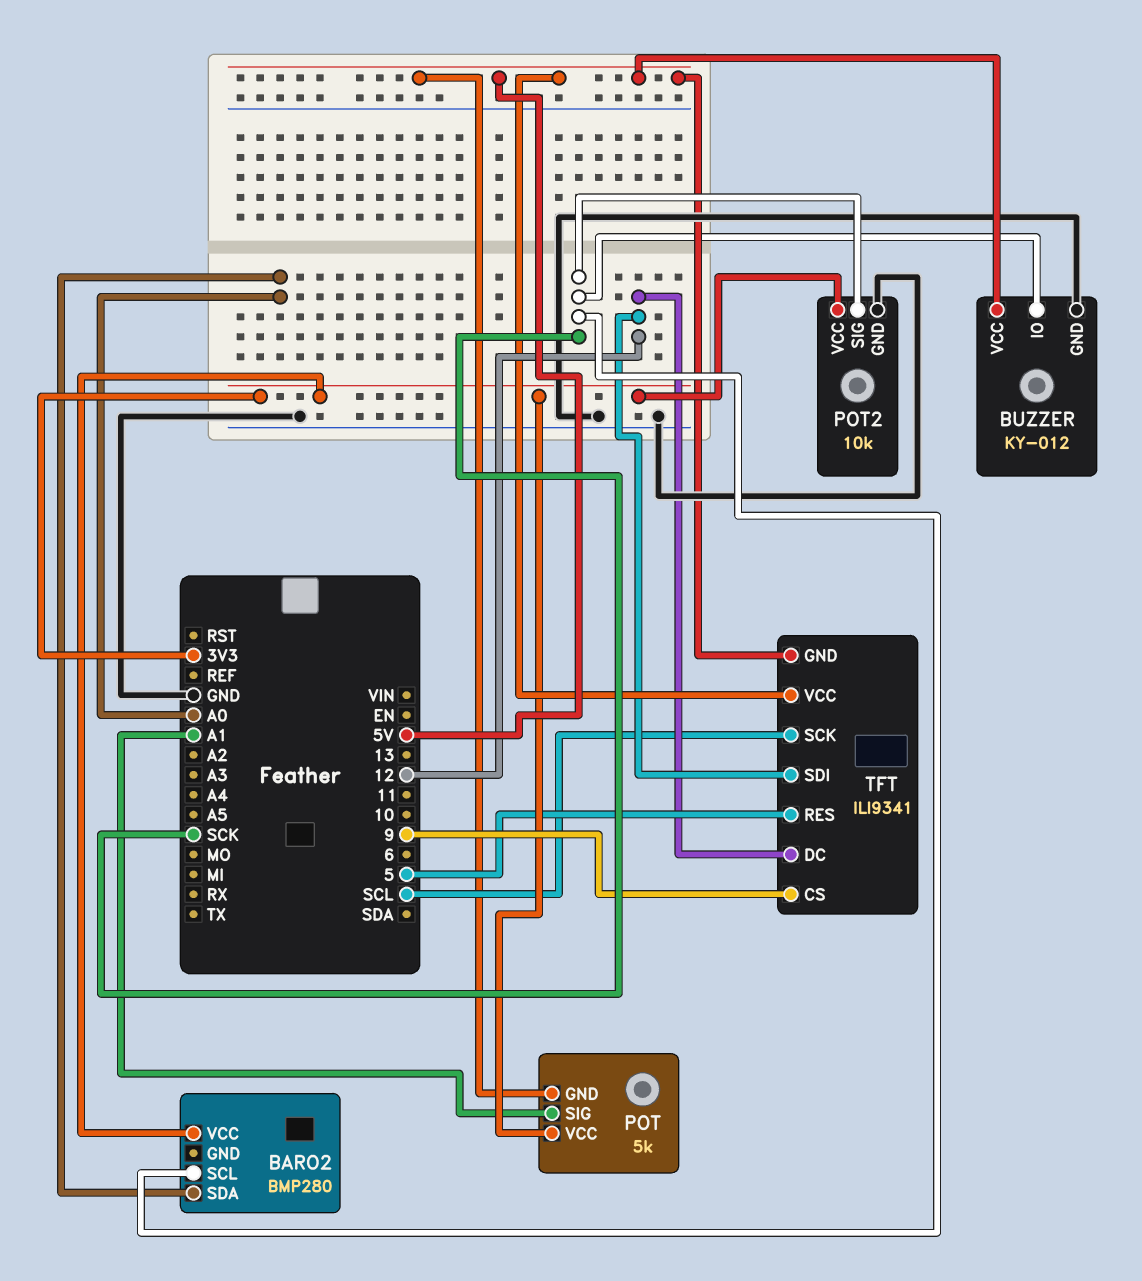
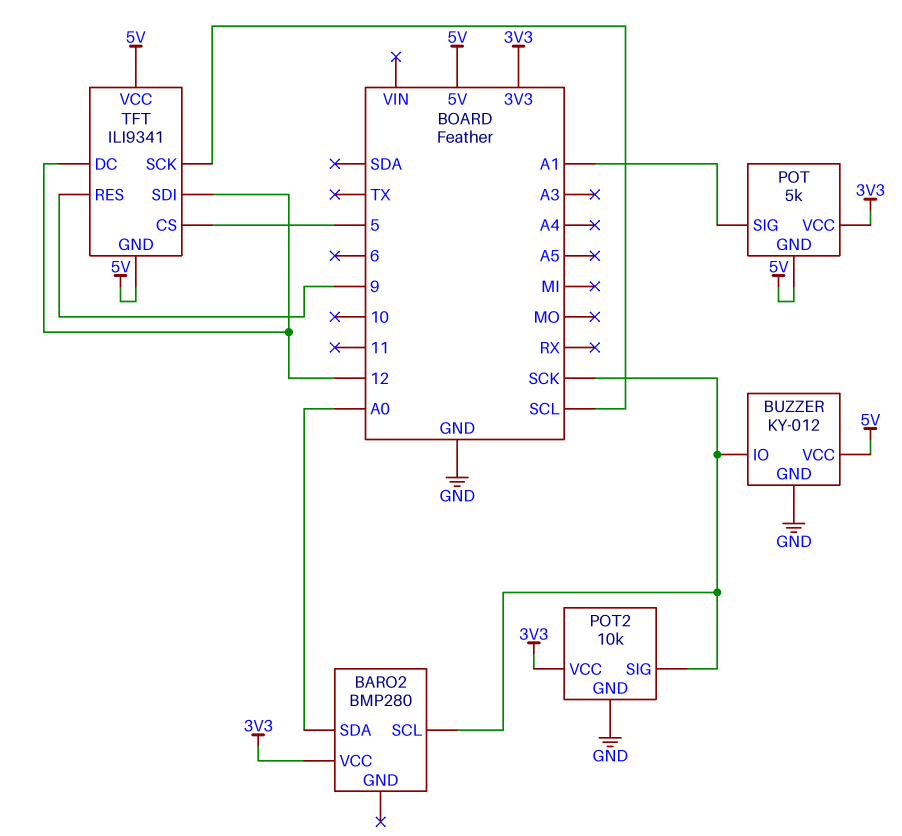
TFT pin CS: 9 -> 5
TFT pin RES: 5 -> 9

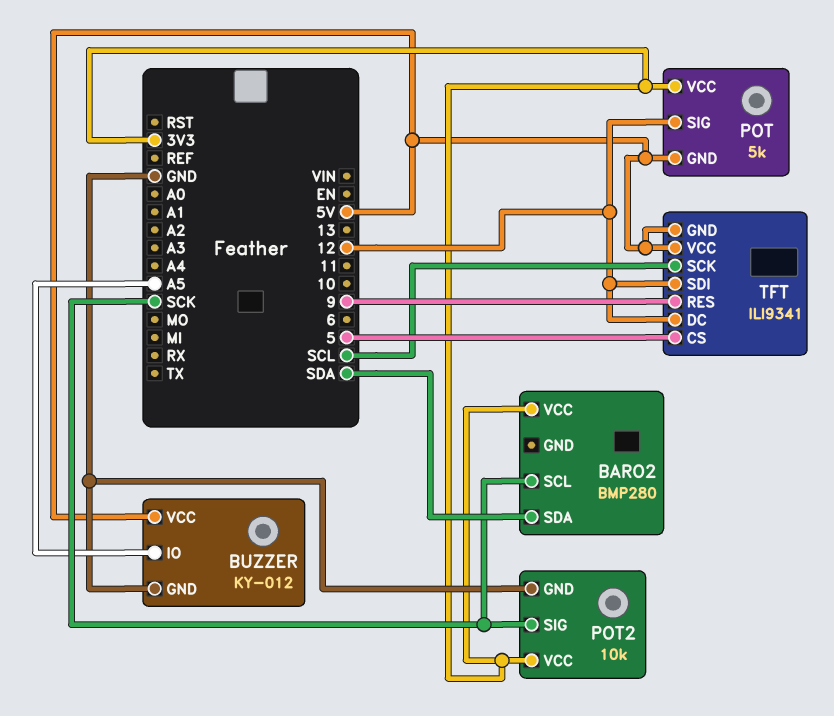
BARO2 pin SDA: A0 -> SDA
BUZZER pin IO: SCK -> A5
POT pin SIG: A1 -> 12

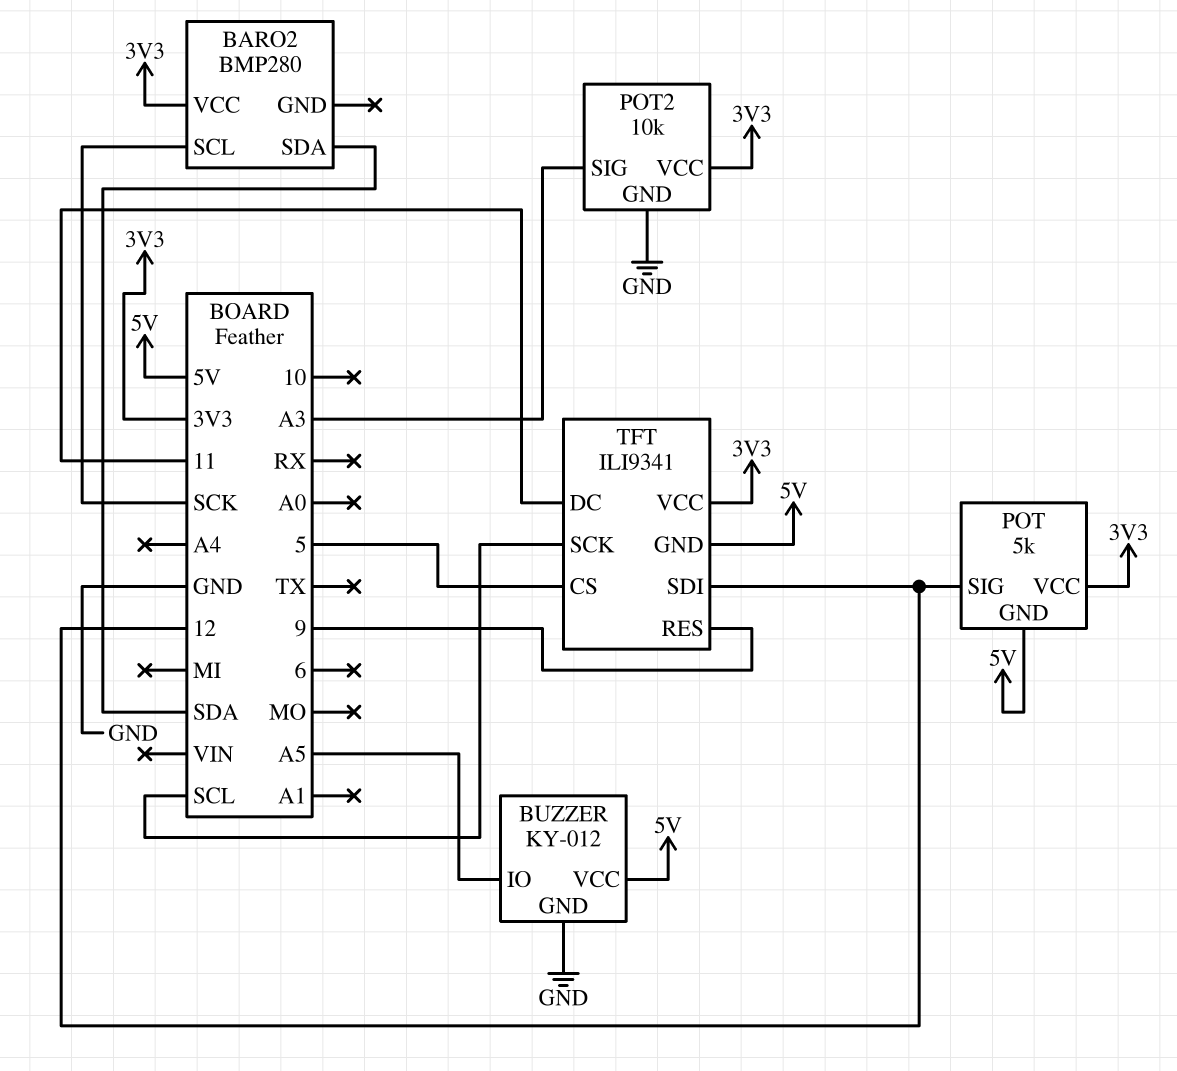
POT2 pin SIG: SCK -> A3
TFT pin DC: 12 -> 11
TFT pin VCC: 5V -> 3V3

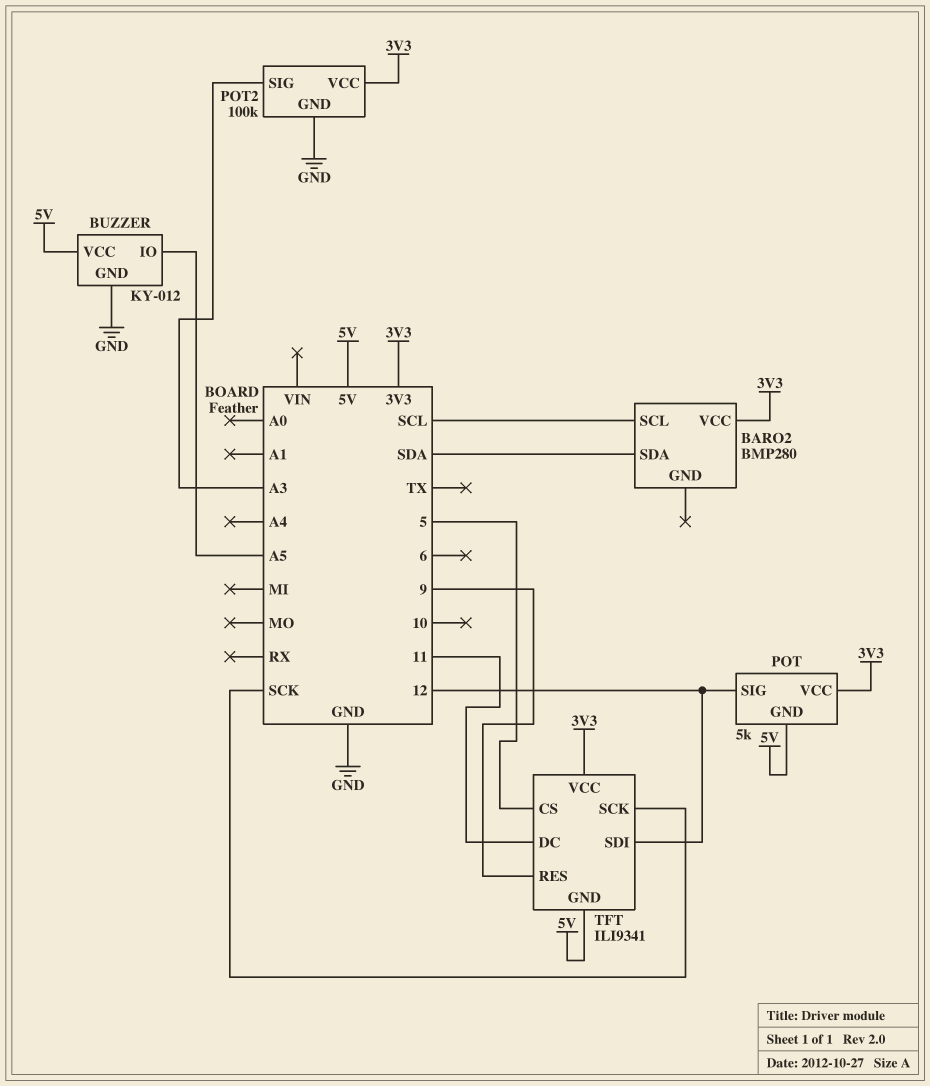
BARO2 pin SCL: SCK -> SCL
POT2: 10k -> 100k
TFT pin SCK: SCL -> SCK

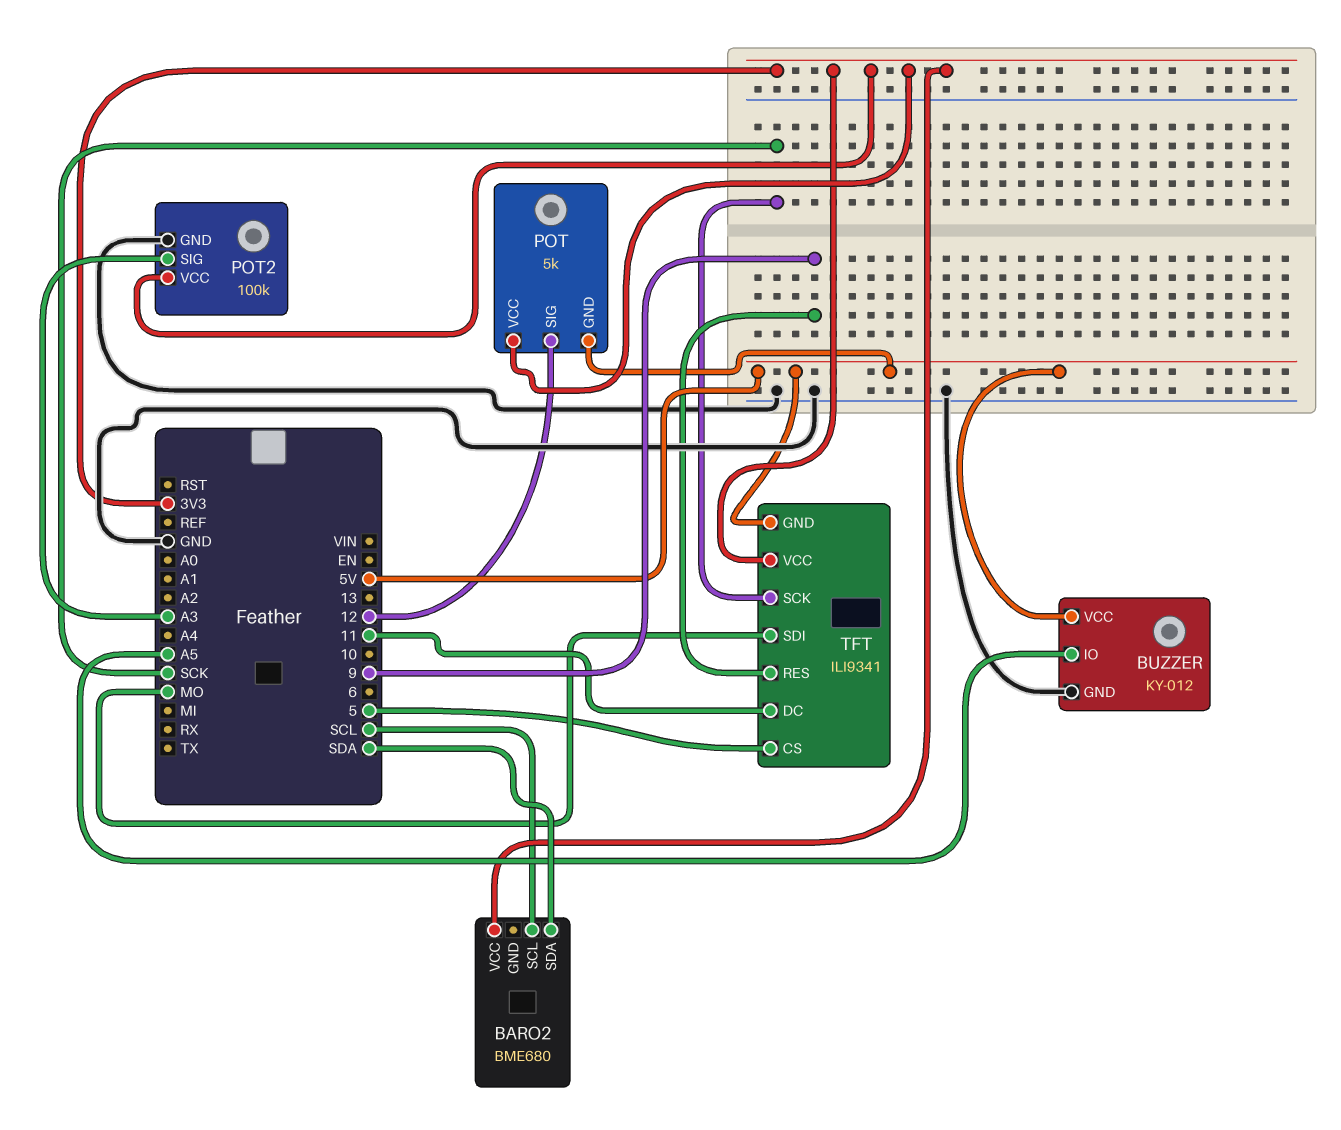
BARO2: BMP280 -> BME680
TFT pin SDI: 12 -> MO

